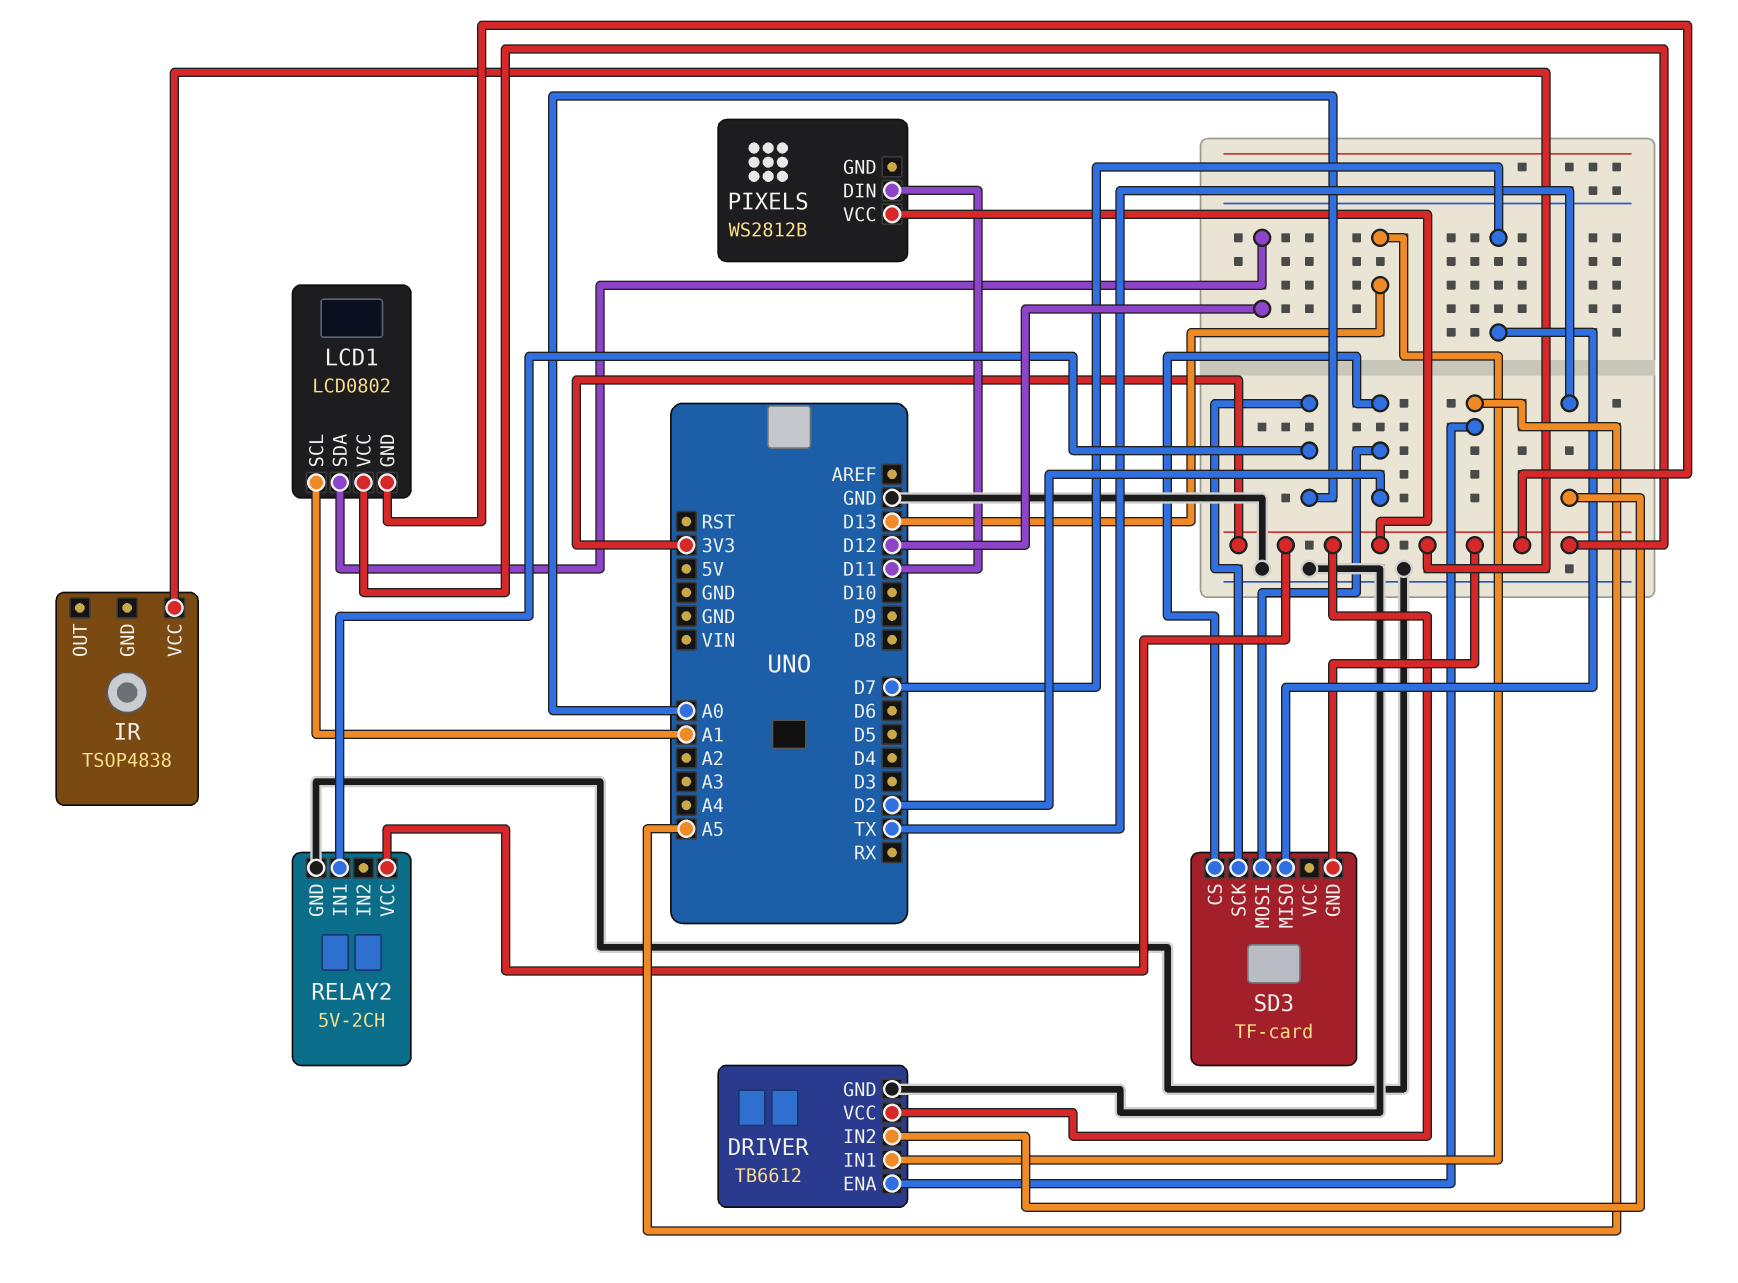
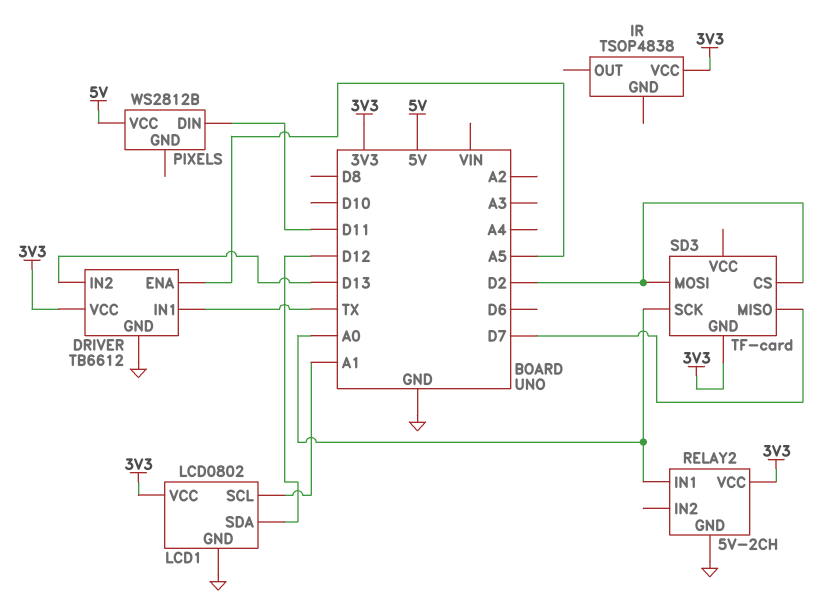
DRIVER pin IN1: D13 -> TX
DRIVER pin IN2: TX -> D13
LCD1 pin GND: 3V3 -> GND
PIXELS pin VCC: 3V3 -> 5V

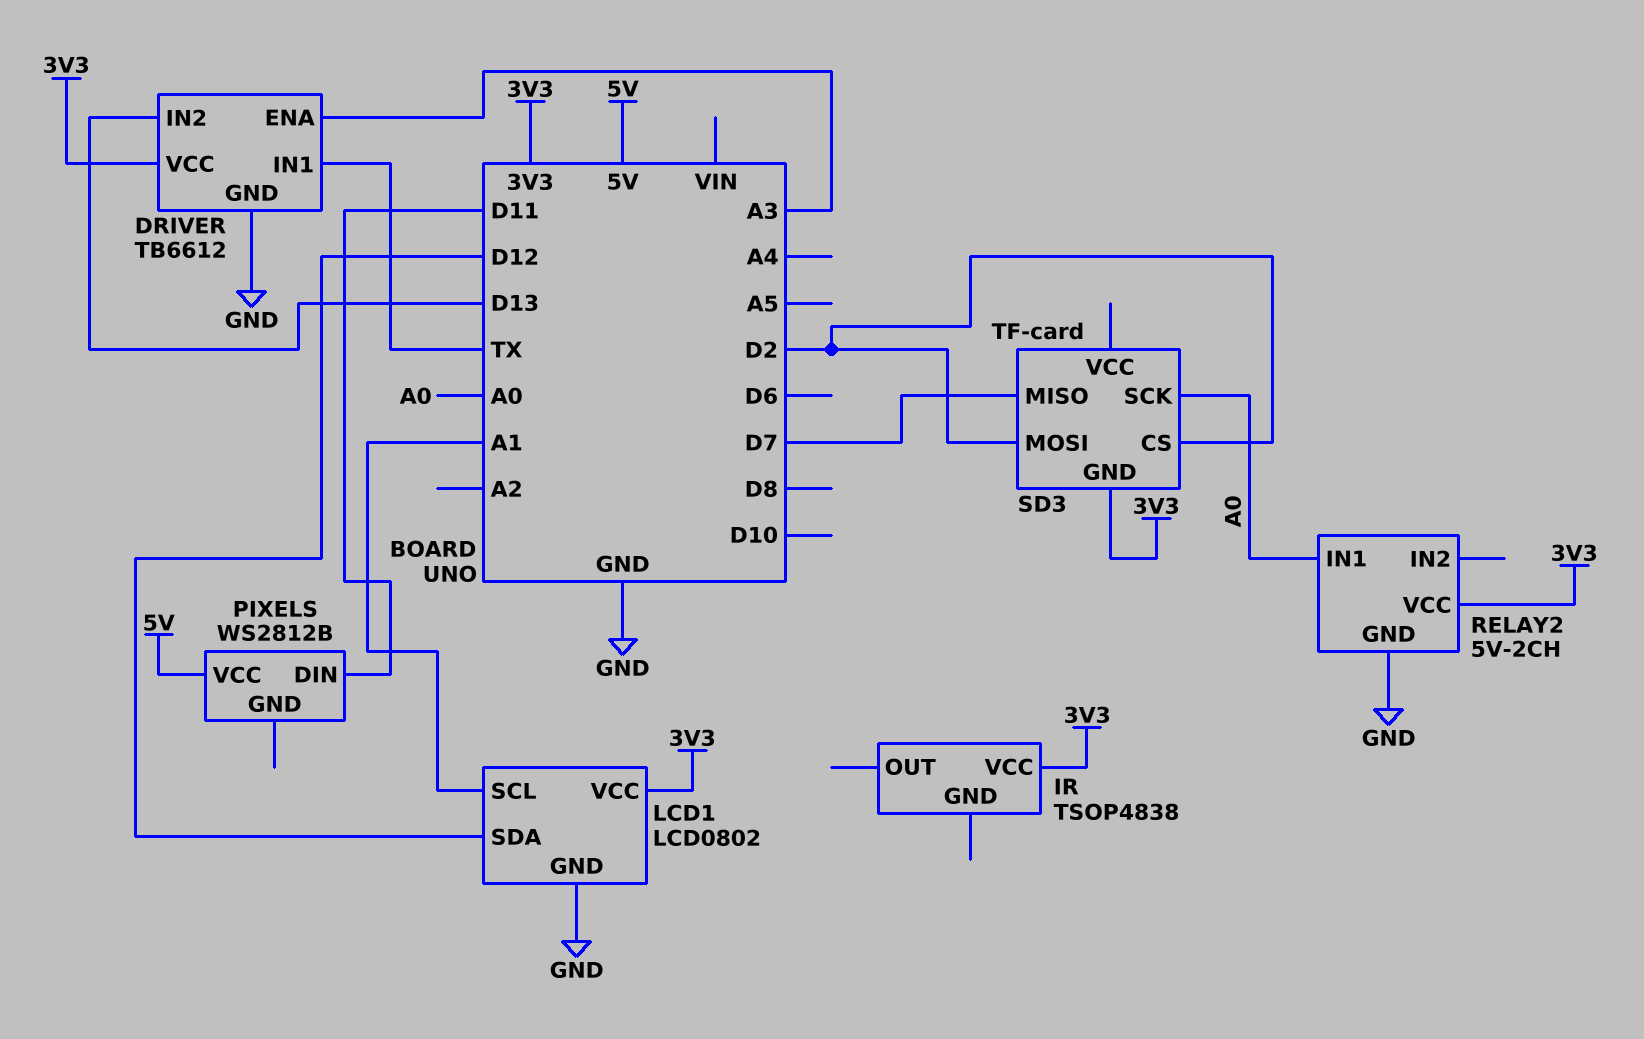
DRIVER pin ENA: A5 -> A3

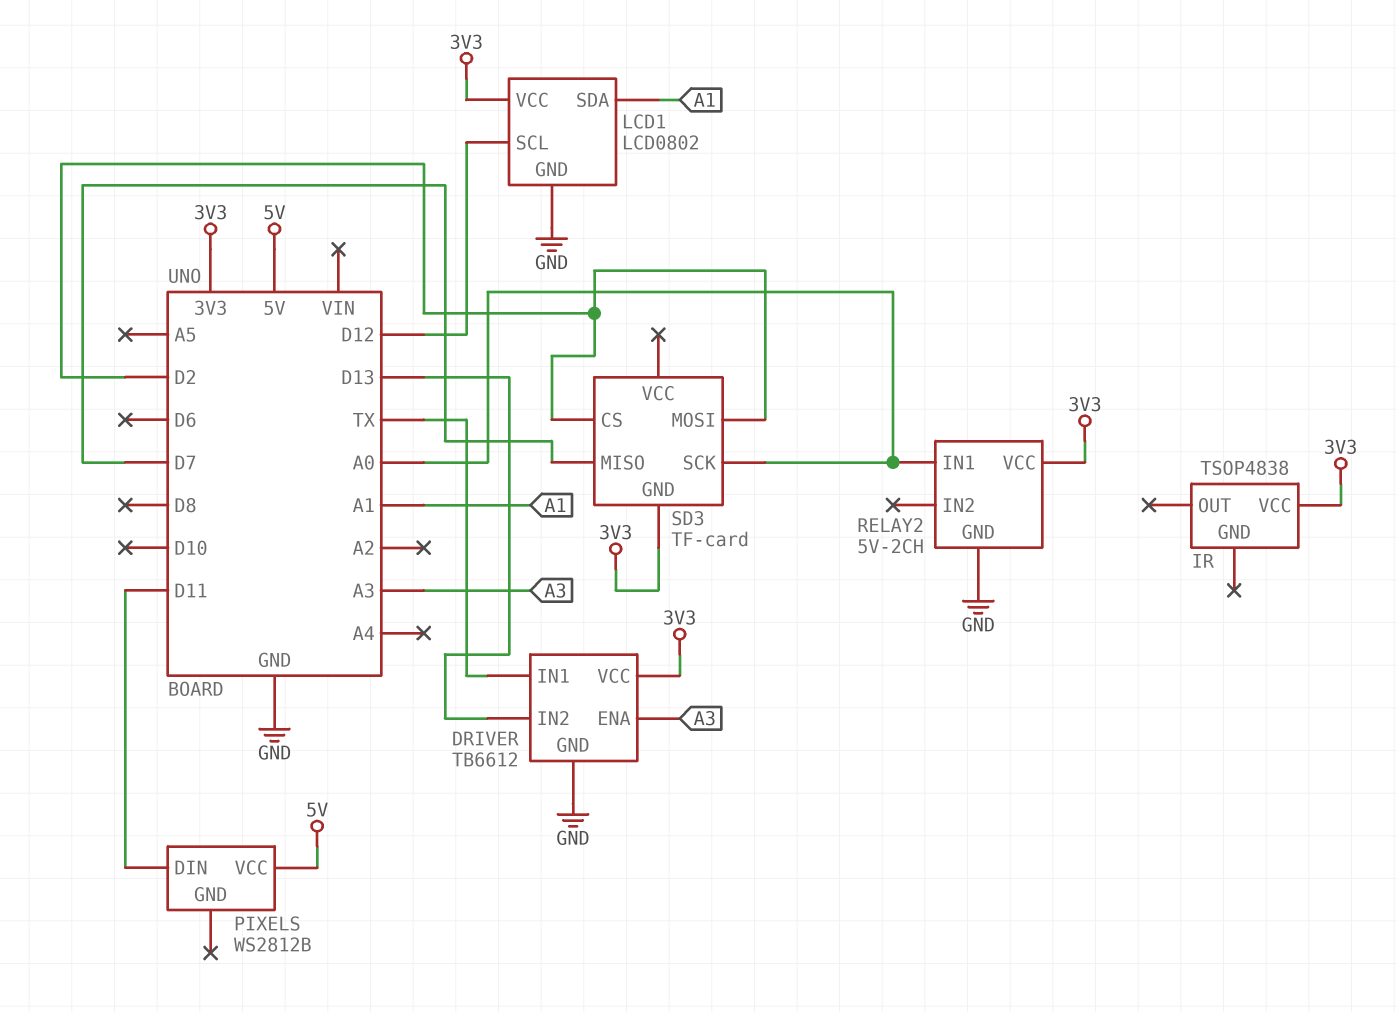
LCD1 pin SCL: A1 -> D12
LCD1 pin SDA: D12 -> A1

